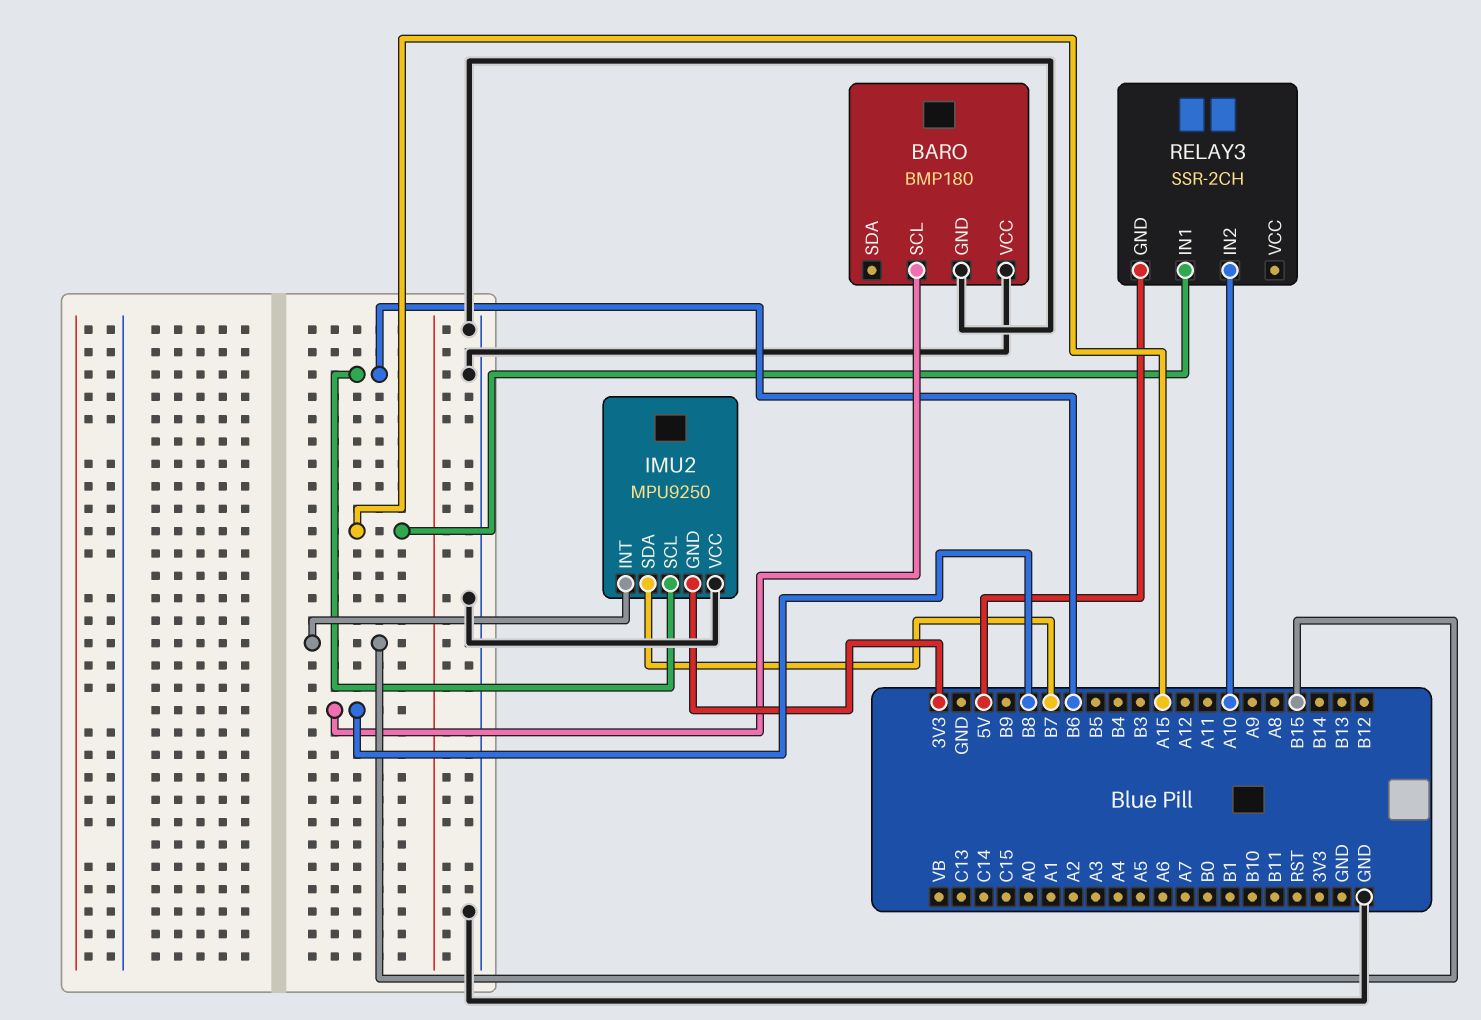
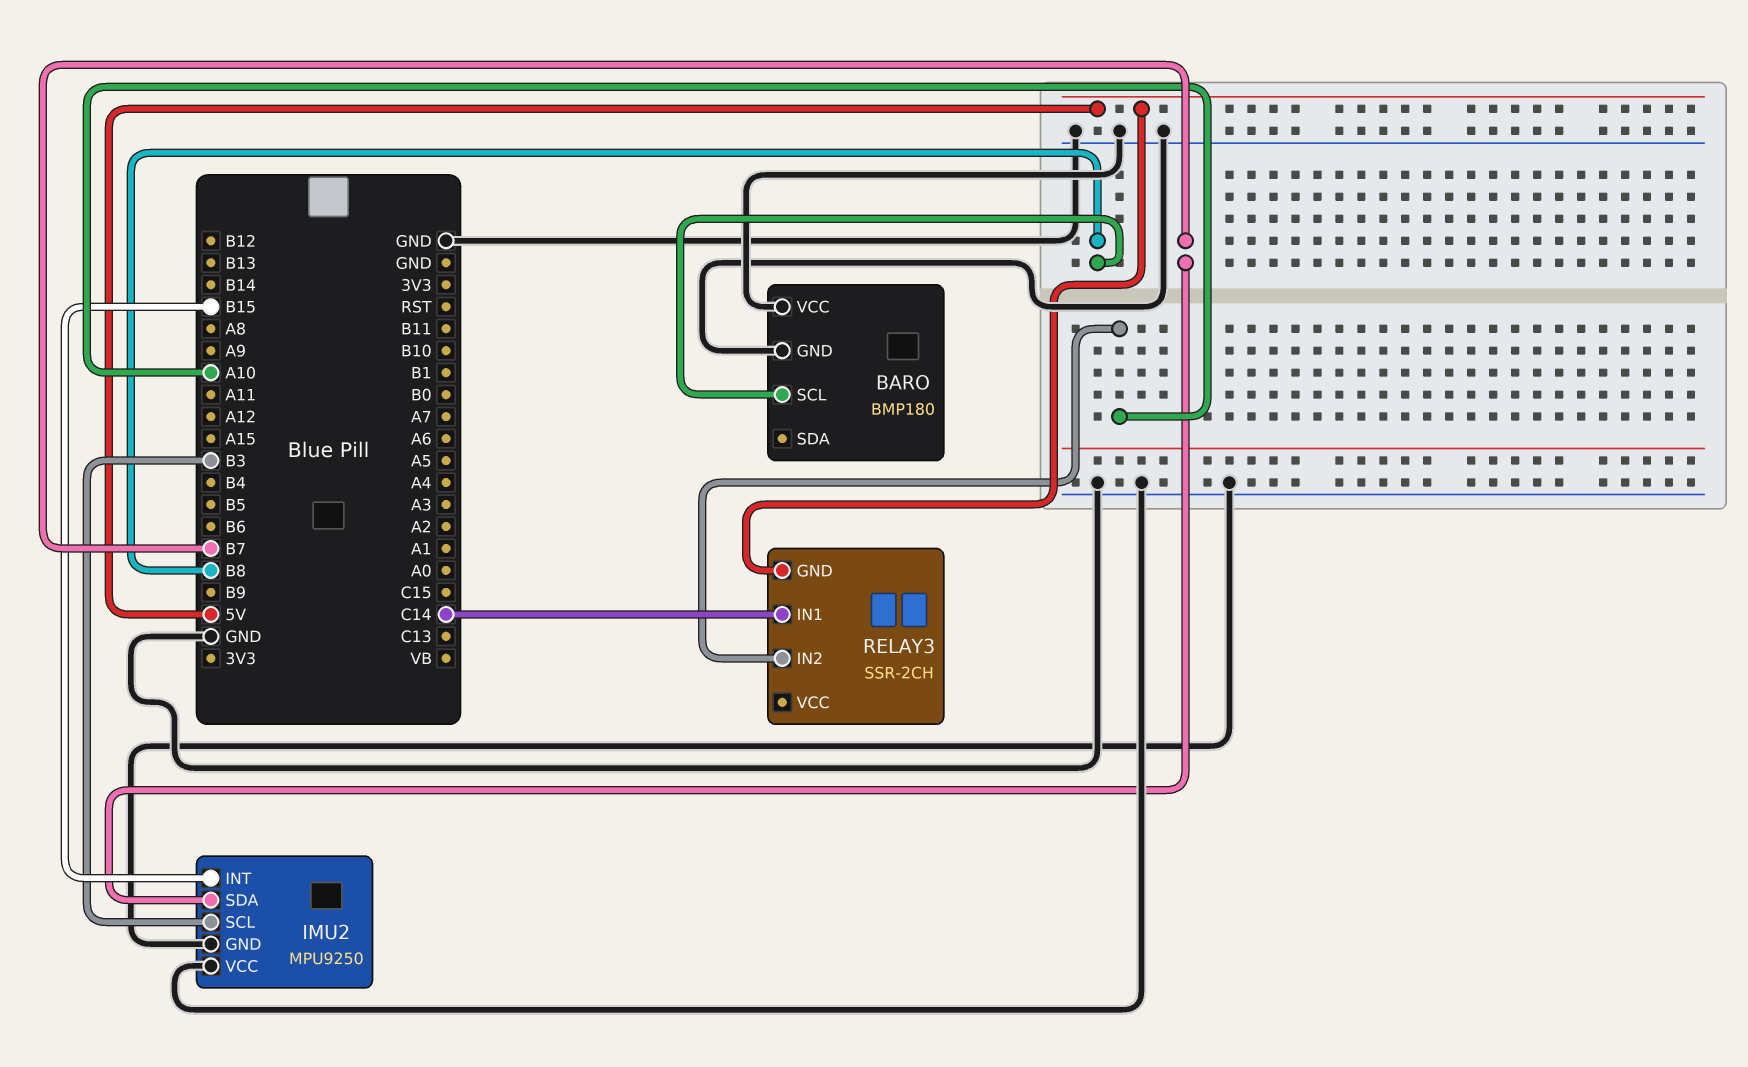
IMU2 pin GND: 3V3 -> GND
IMU2 pin SCL: B6 -> B3
RELAY3 pin IN1: A15 -> C14

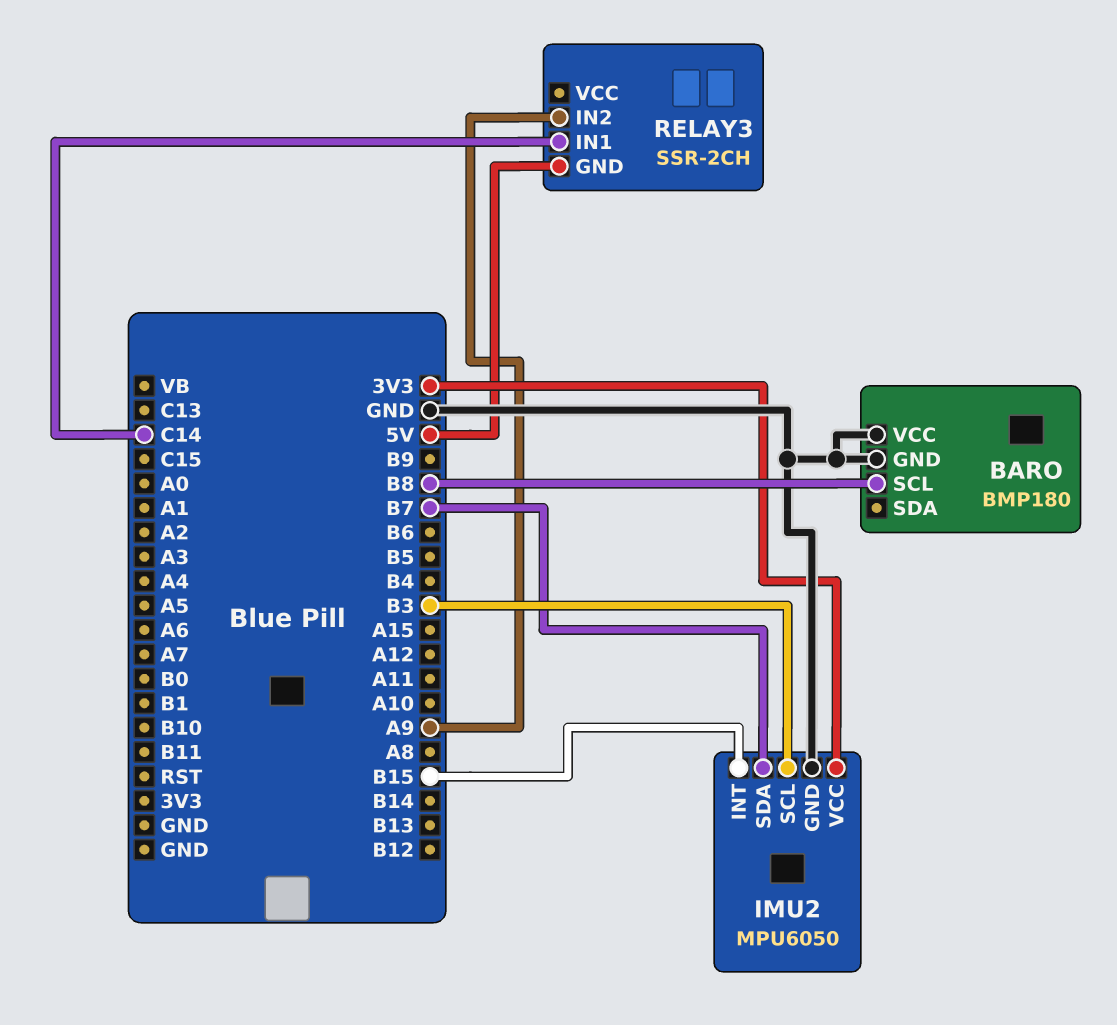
IMU2: MPU9250 -> MPU6050
IMU2 pin VCC: GND -> 3V3
RELAY3 pin IN2: A10 -> A9

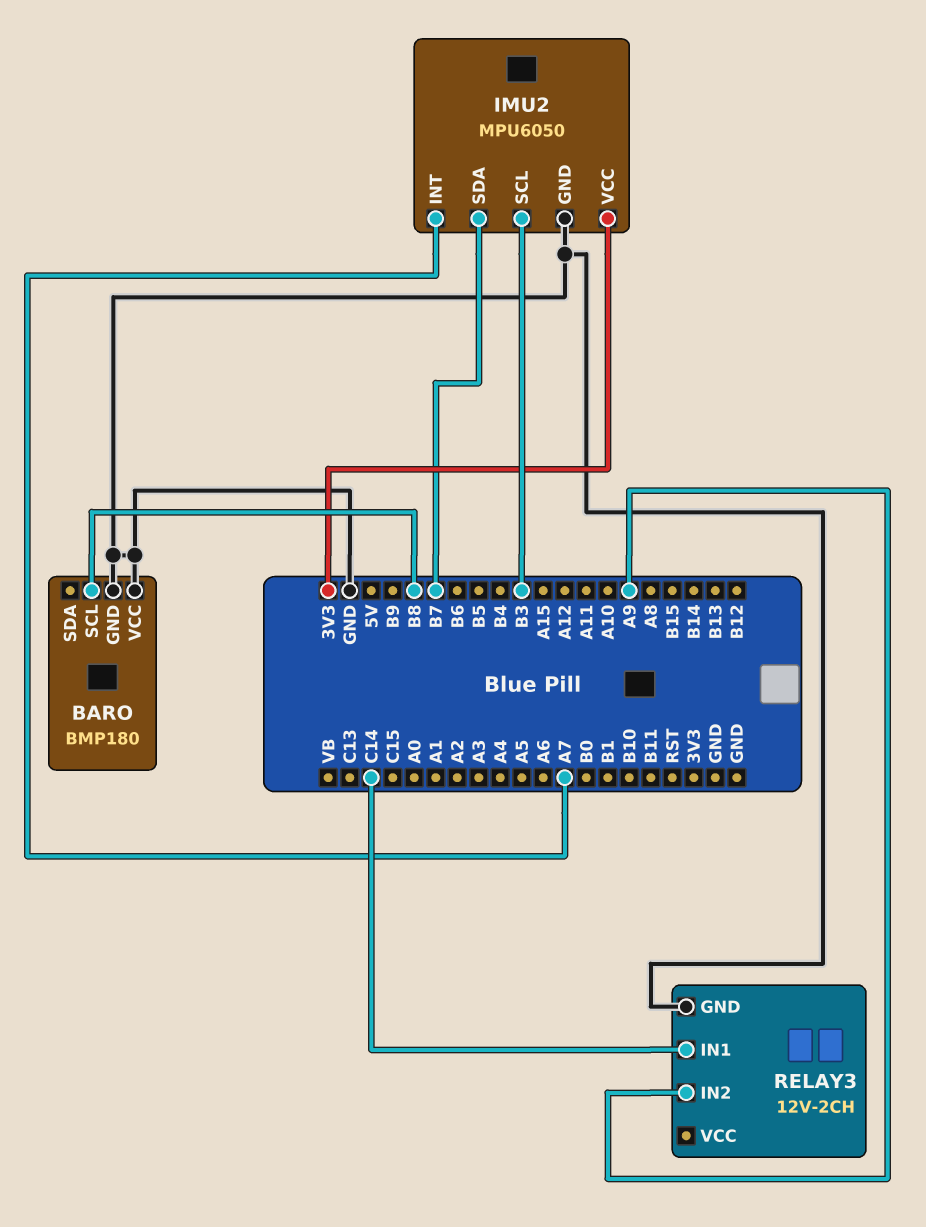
IMU2 pin INT: B15 -> A7
RELAY3: SSR-2CH -> 12V-2CH
RELAY3 pin GND: 5V -> GND

